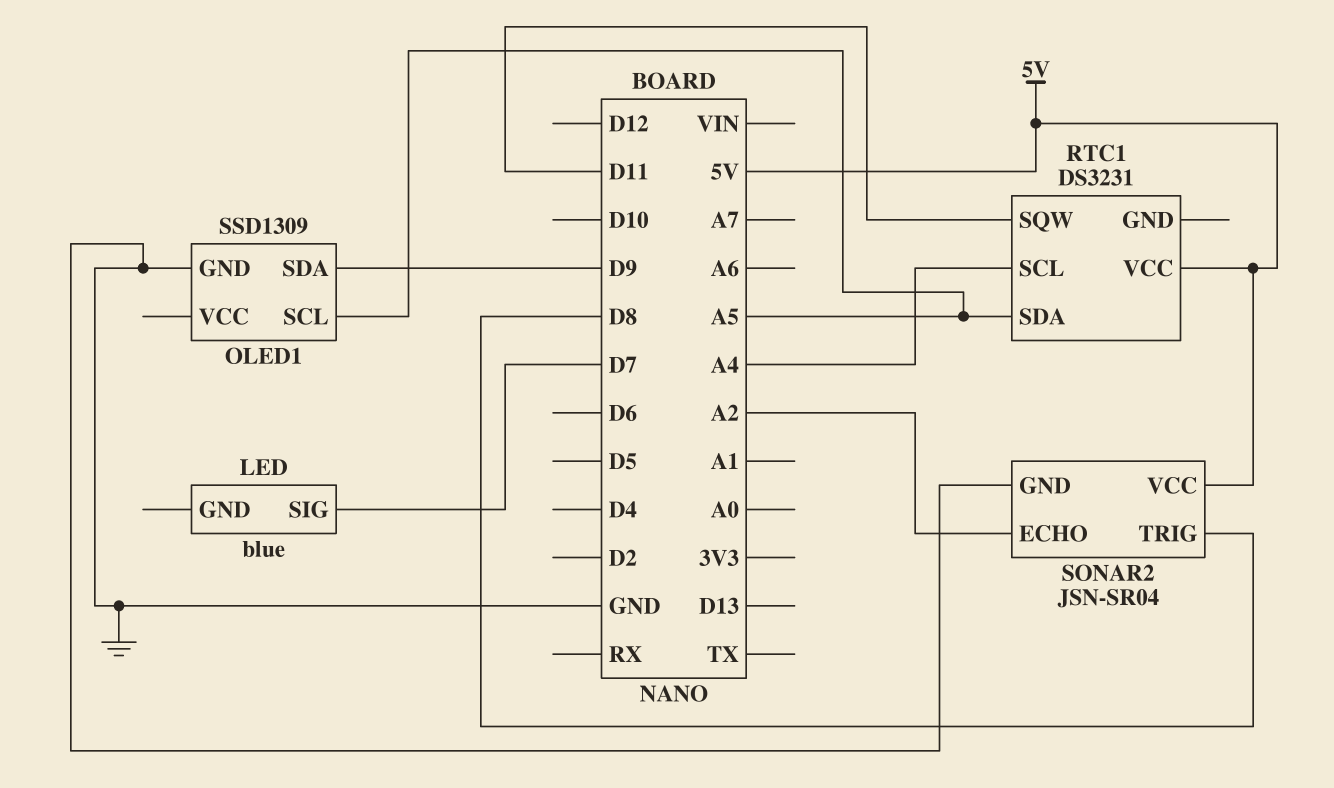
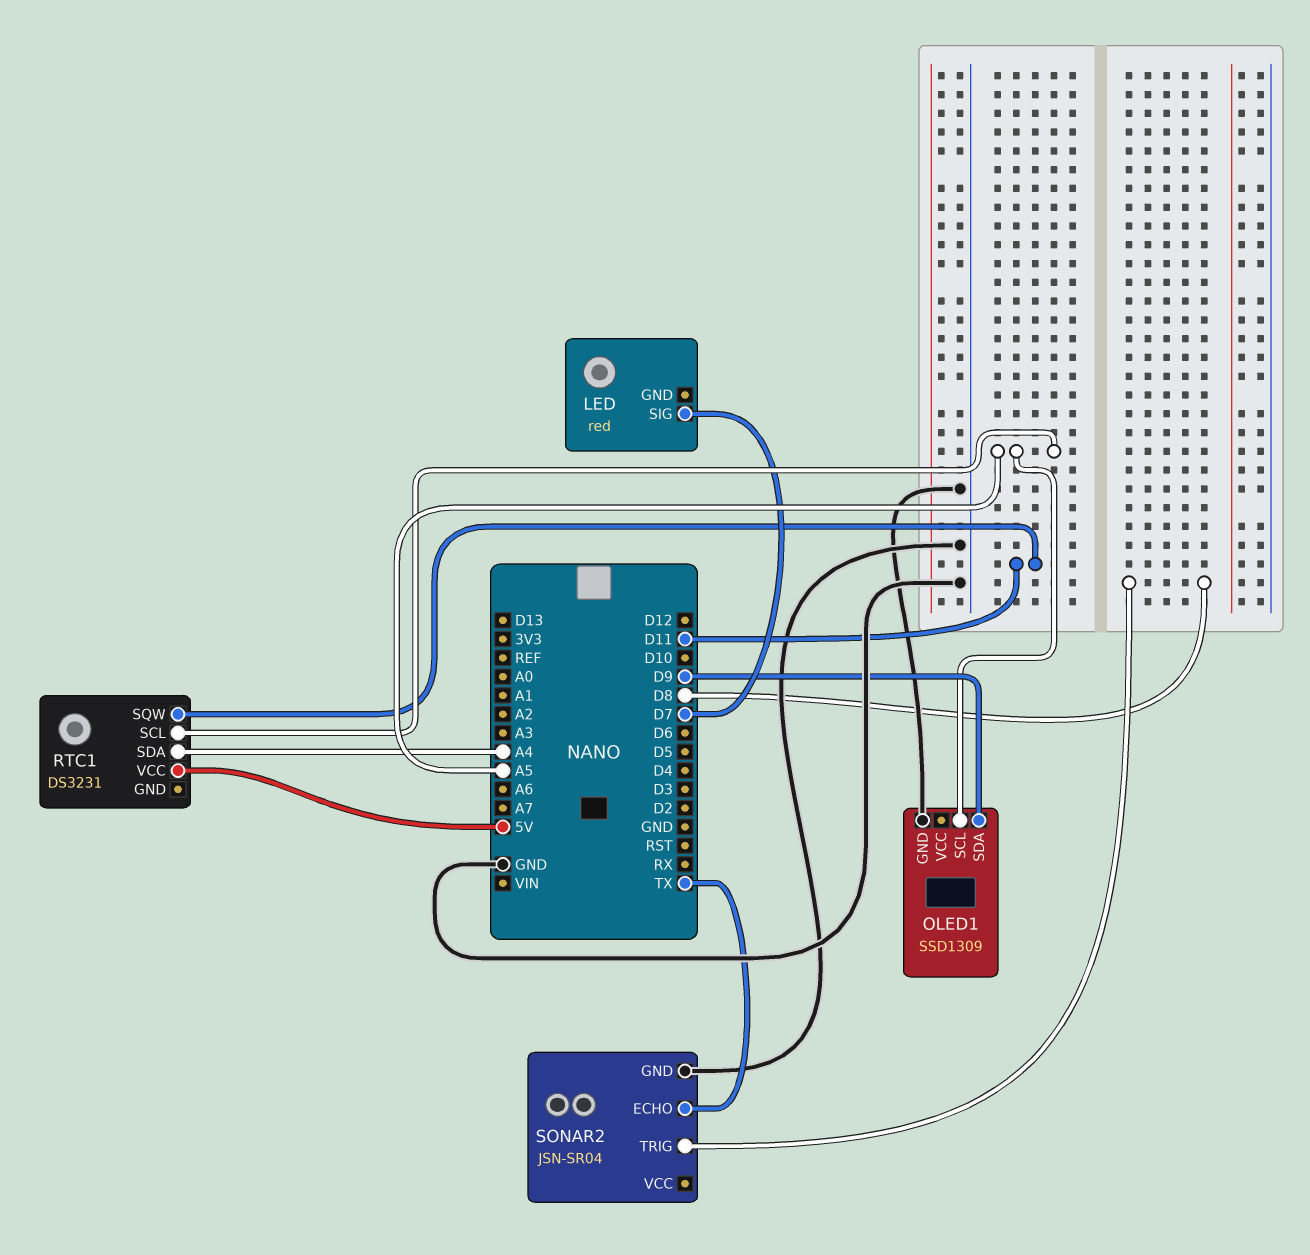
LED: blue -> red
RTC1 pin SCL: A4 -> A5
RTC1 pin SDA: A5 -> A4
SONAR2 pin ECHO: A2 -> TX
SONAR2 pin VCC: 5V -> none

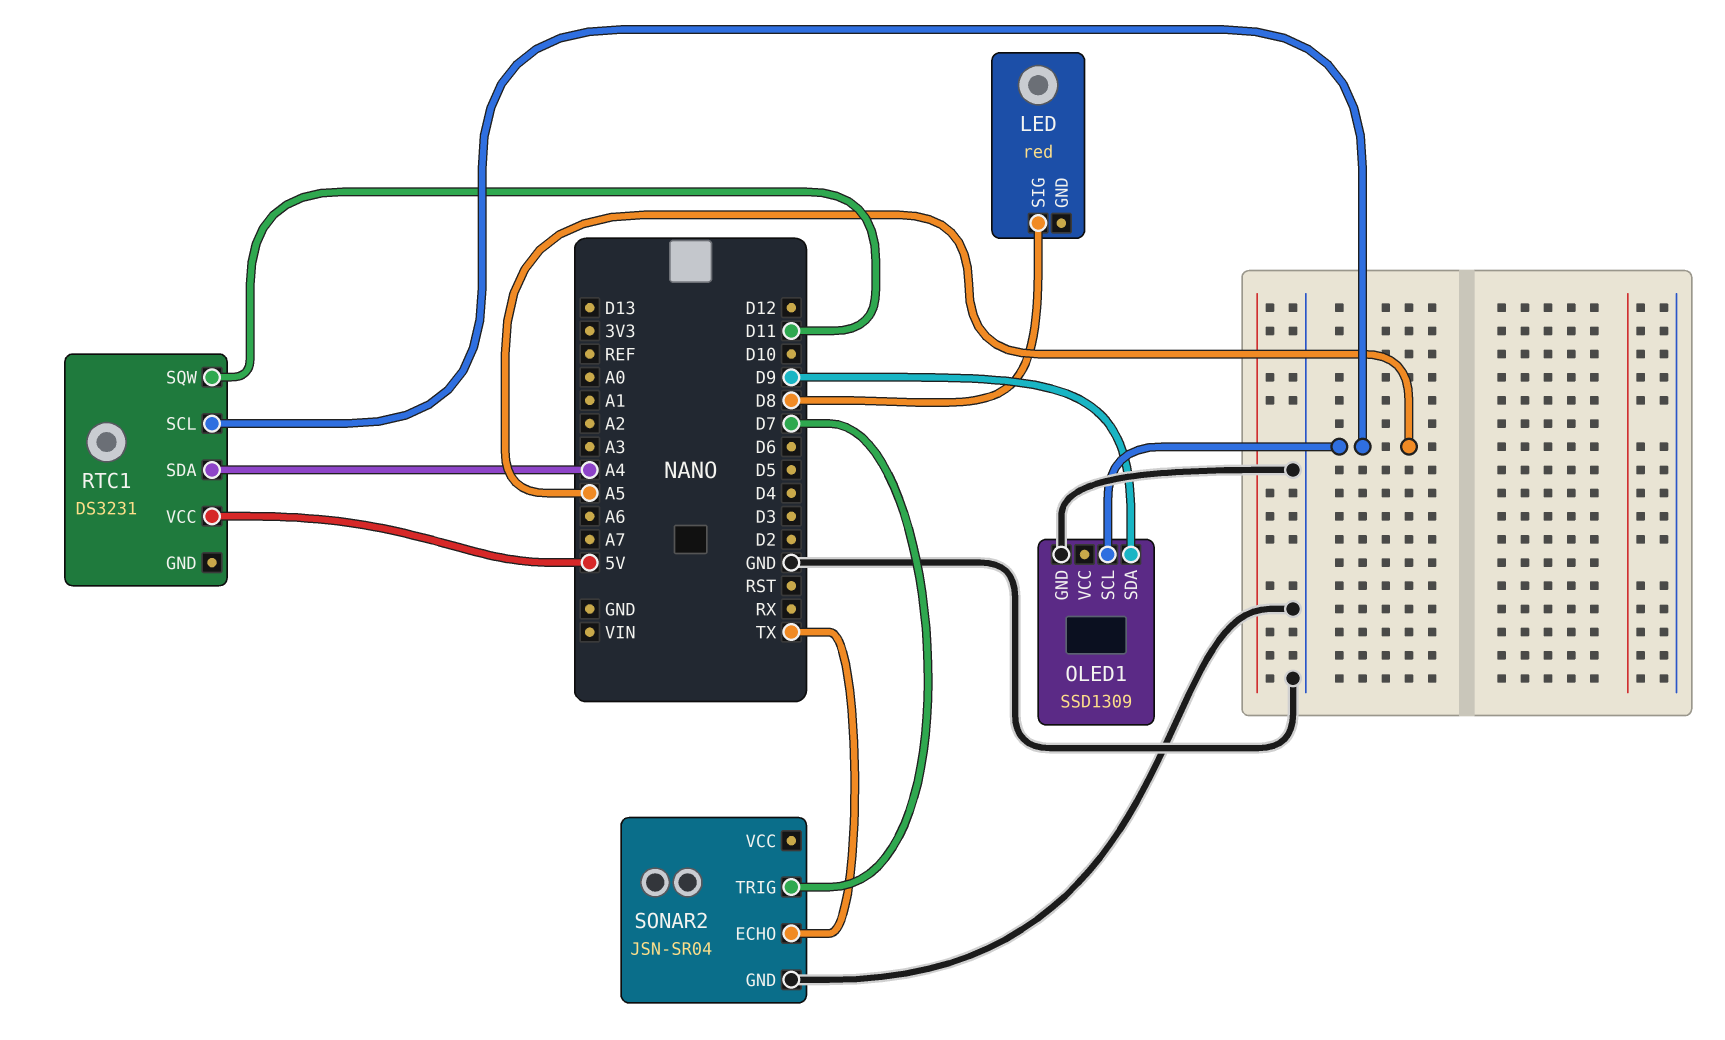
LED pin SIG: D7 -> D8
SONAR2 pin TRIG: D8 -> D7

